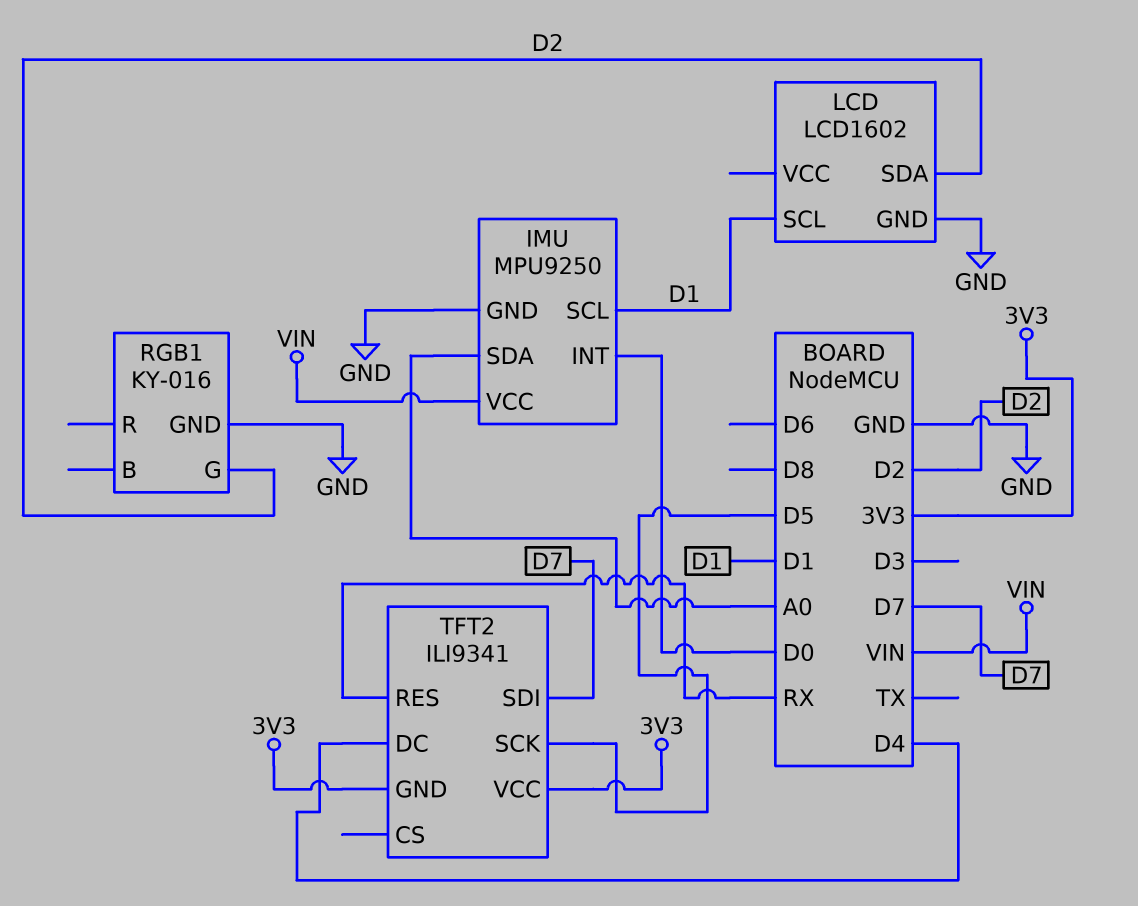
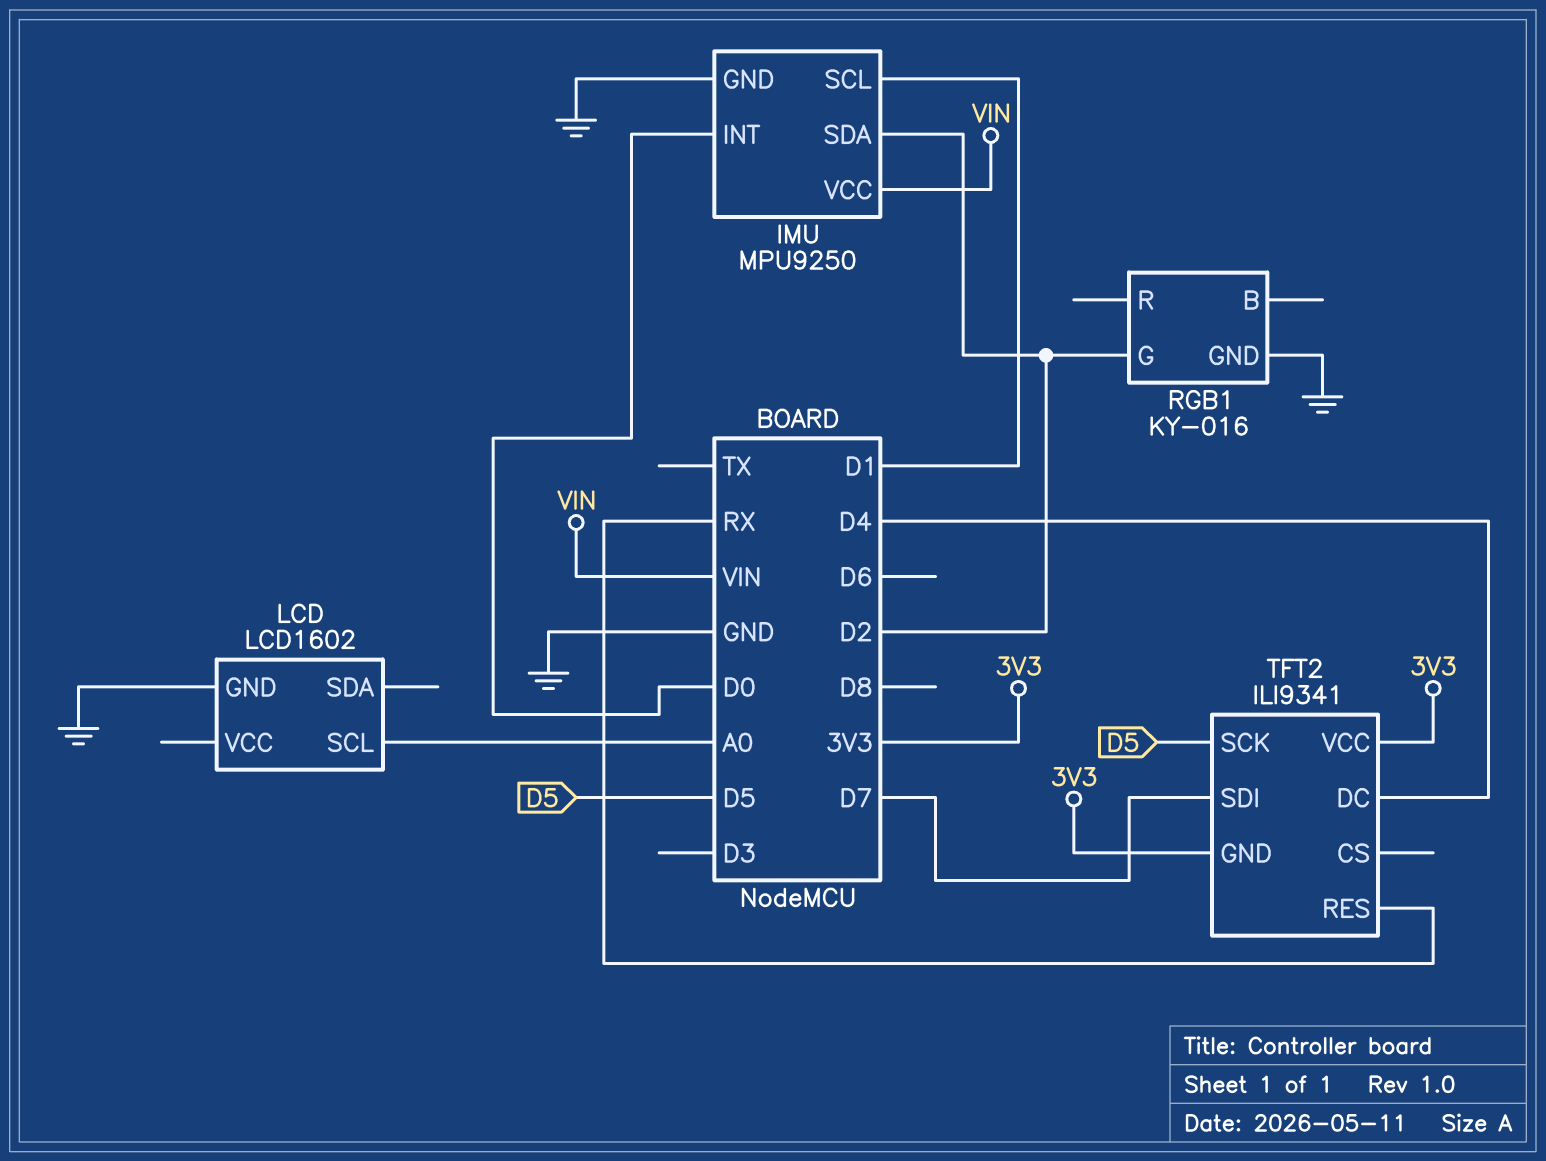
IMU pin SDA: A0 -> D2
LCD pin SCL: D1 -> A0
LCD pin SDA: D2 -> none

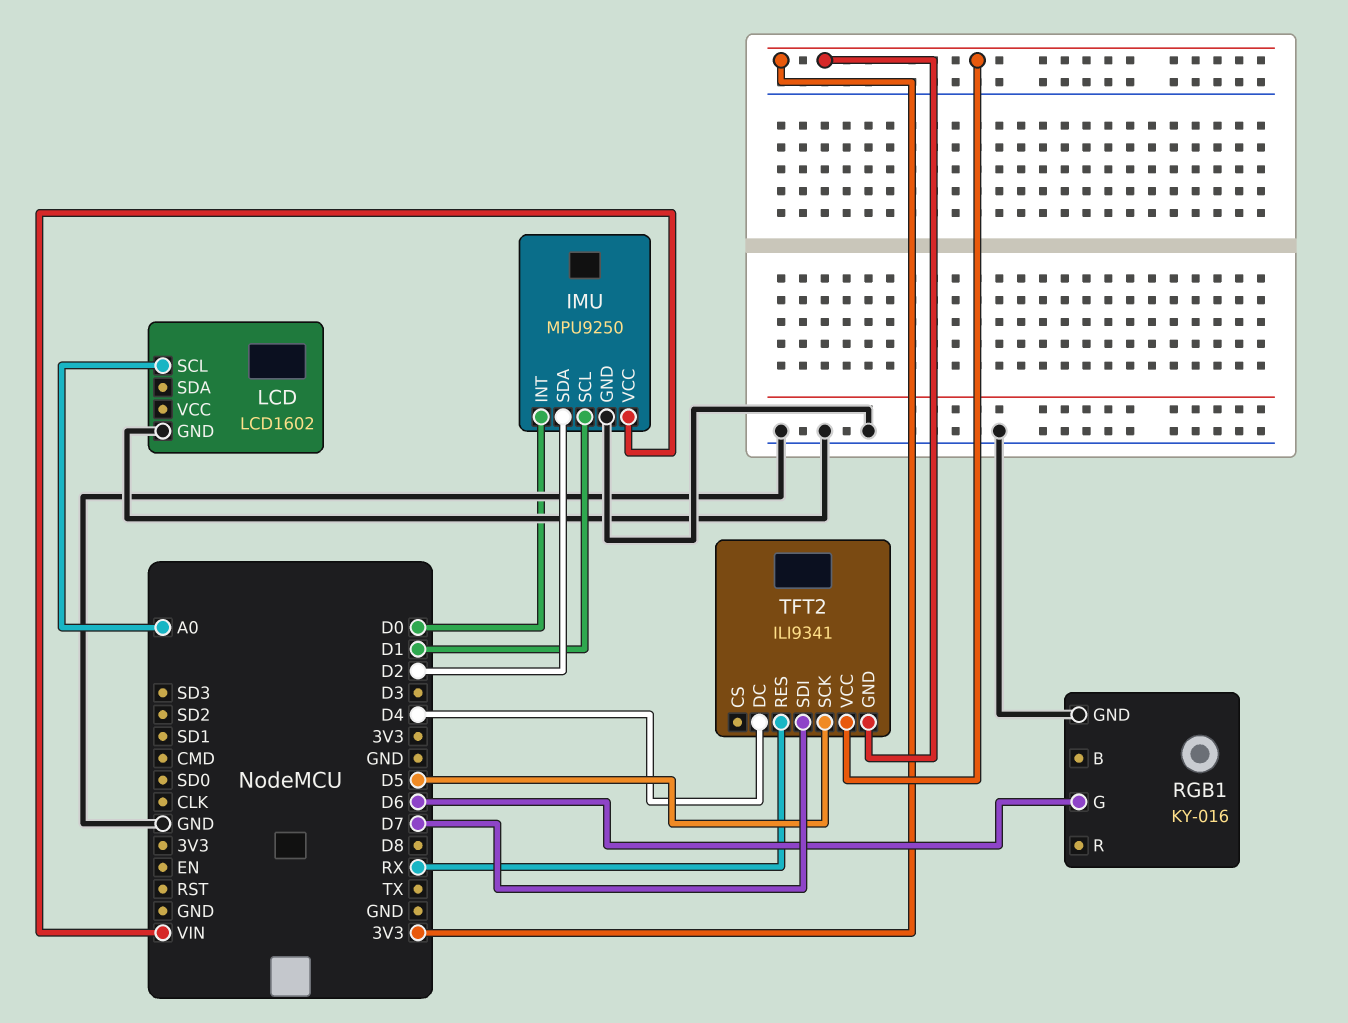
RGB1 pin G: D2 -> D6

